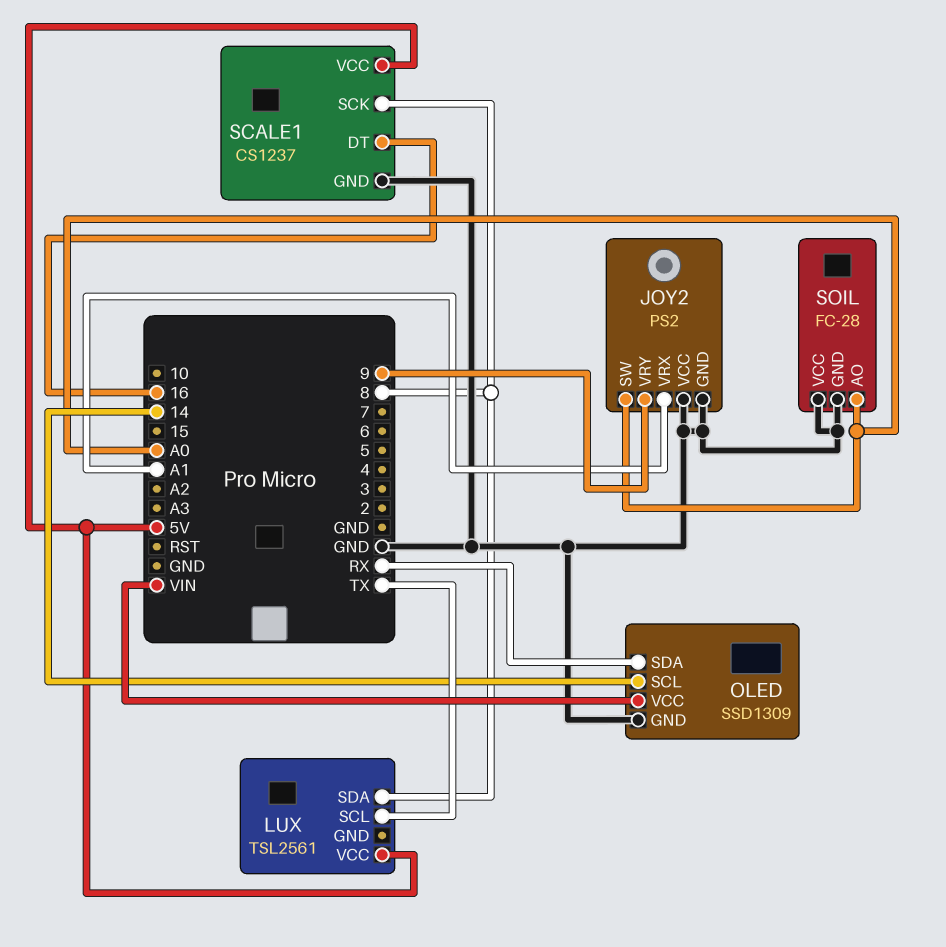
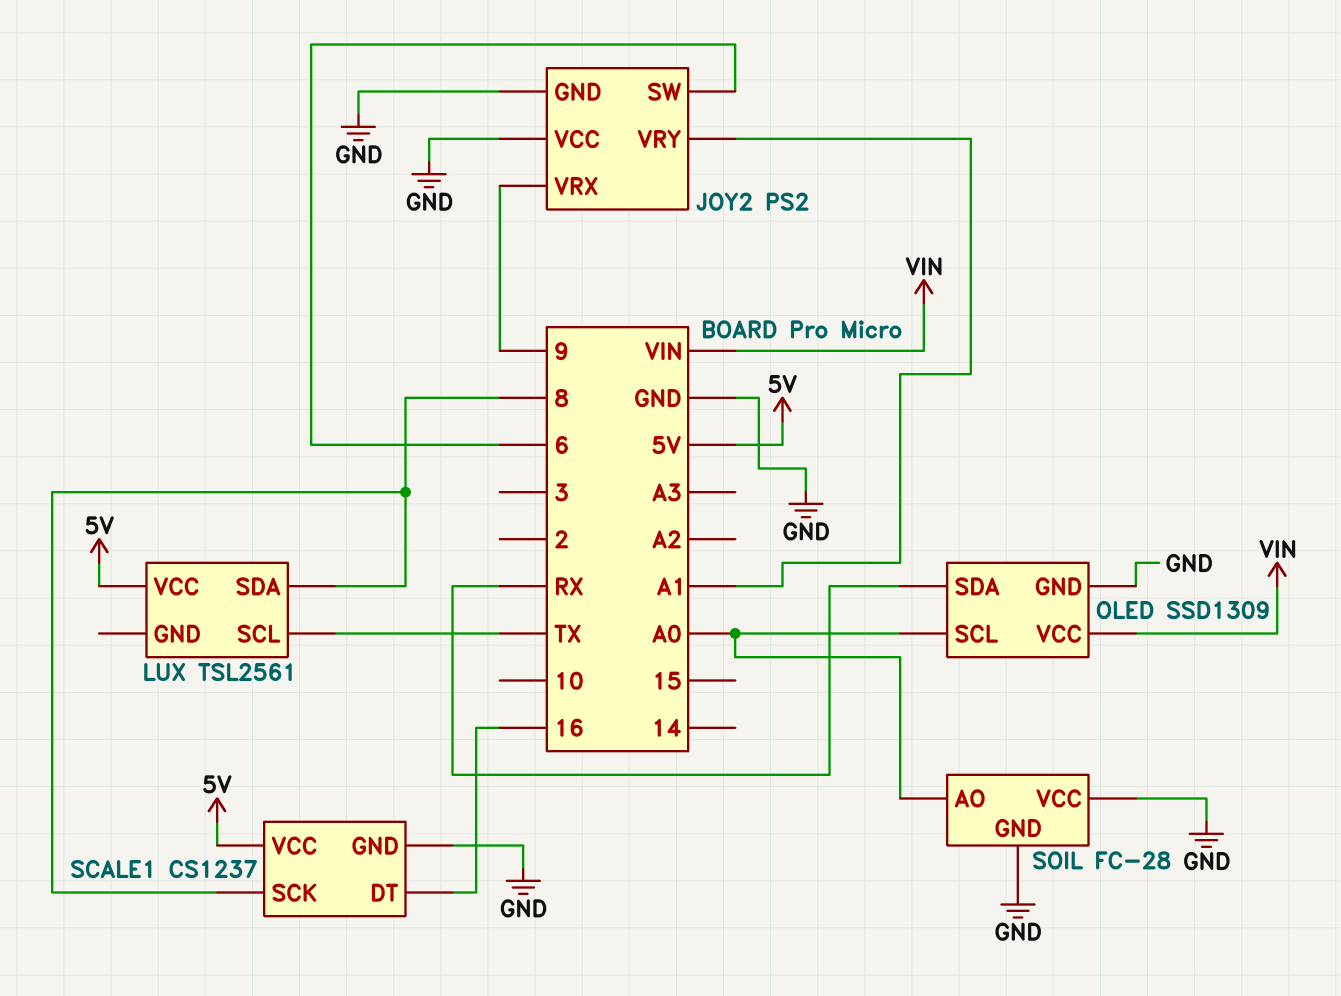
JOY2 pin SW: A0 -> 6
JOY2 pin VRX: A1 -> 9
JOY2 pin VRY: 9 -> A1
OLED pin SCL: 14 -> A0

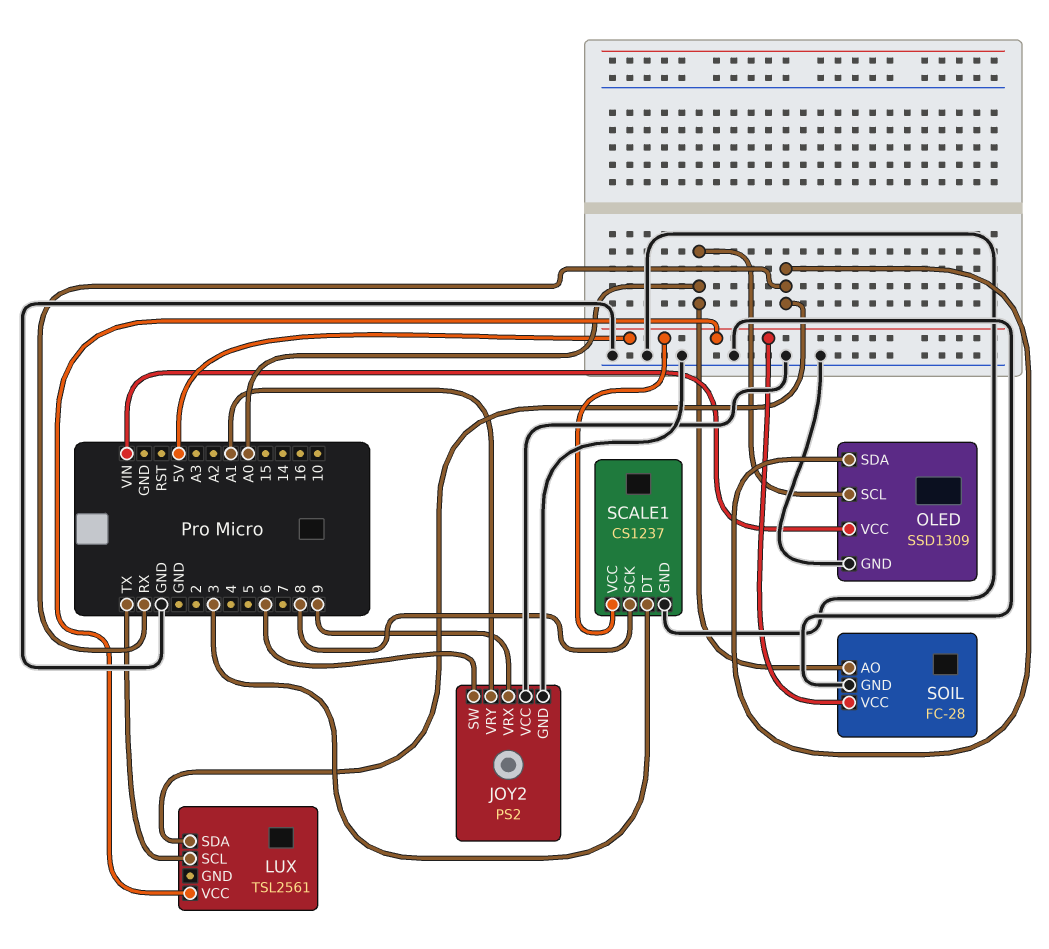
LUX pin SDA: 8 -> RX
SCALE1 pin DT: 16 -> 3
SOIL pin VCC: GND -> 5V

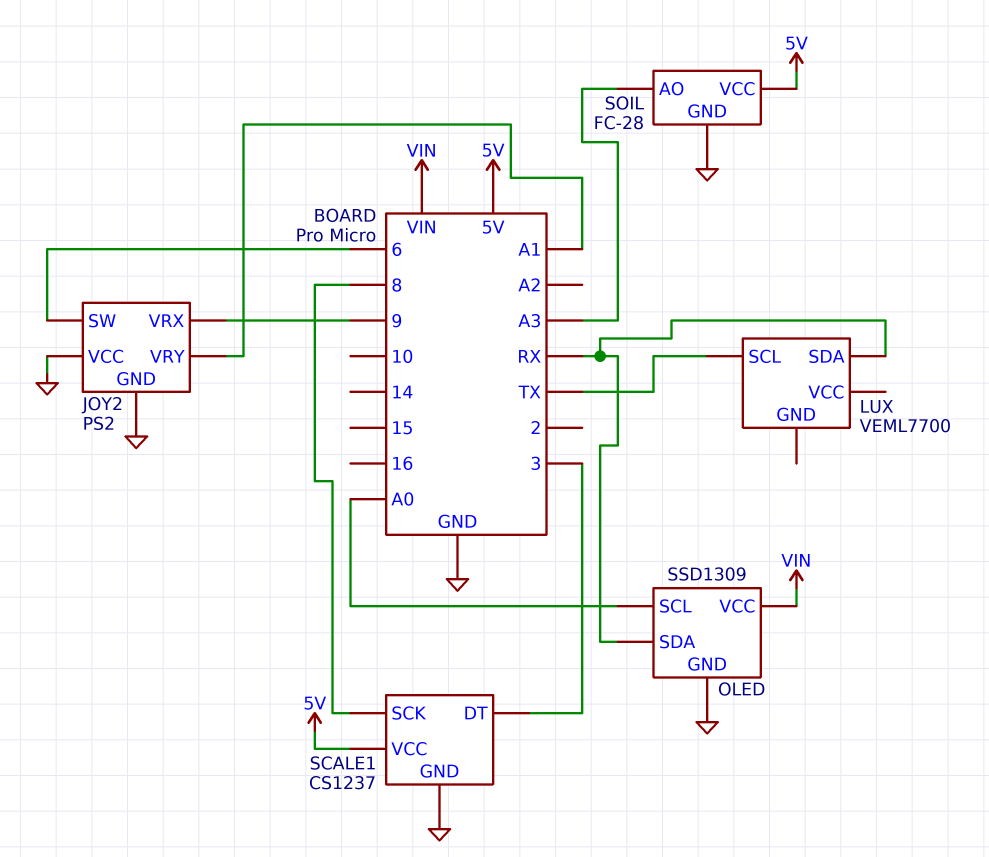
LUX: TSL2561 -> VEML7700
LUX pin VCC: 5V -> none
SOIL pin AO: A0 -> A3

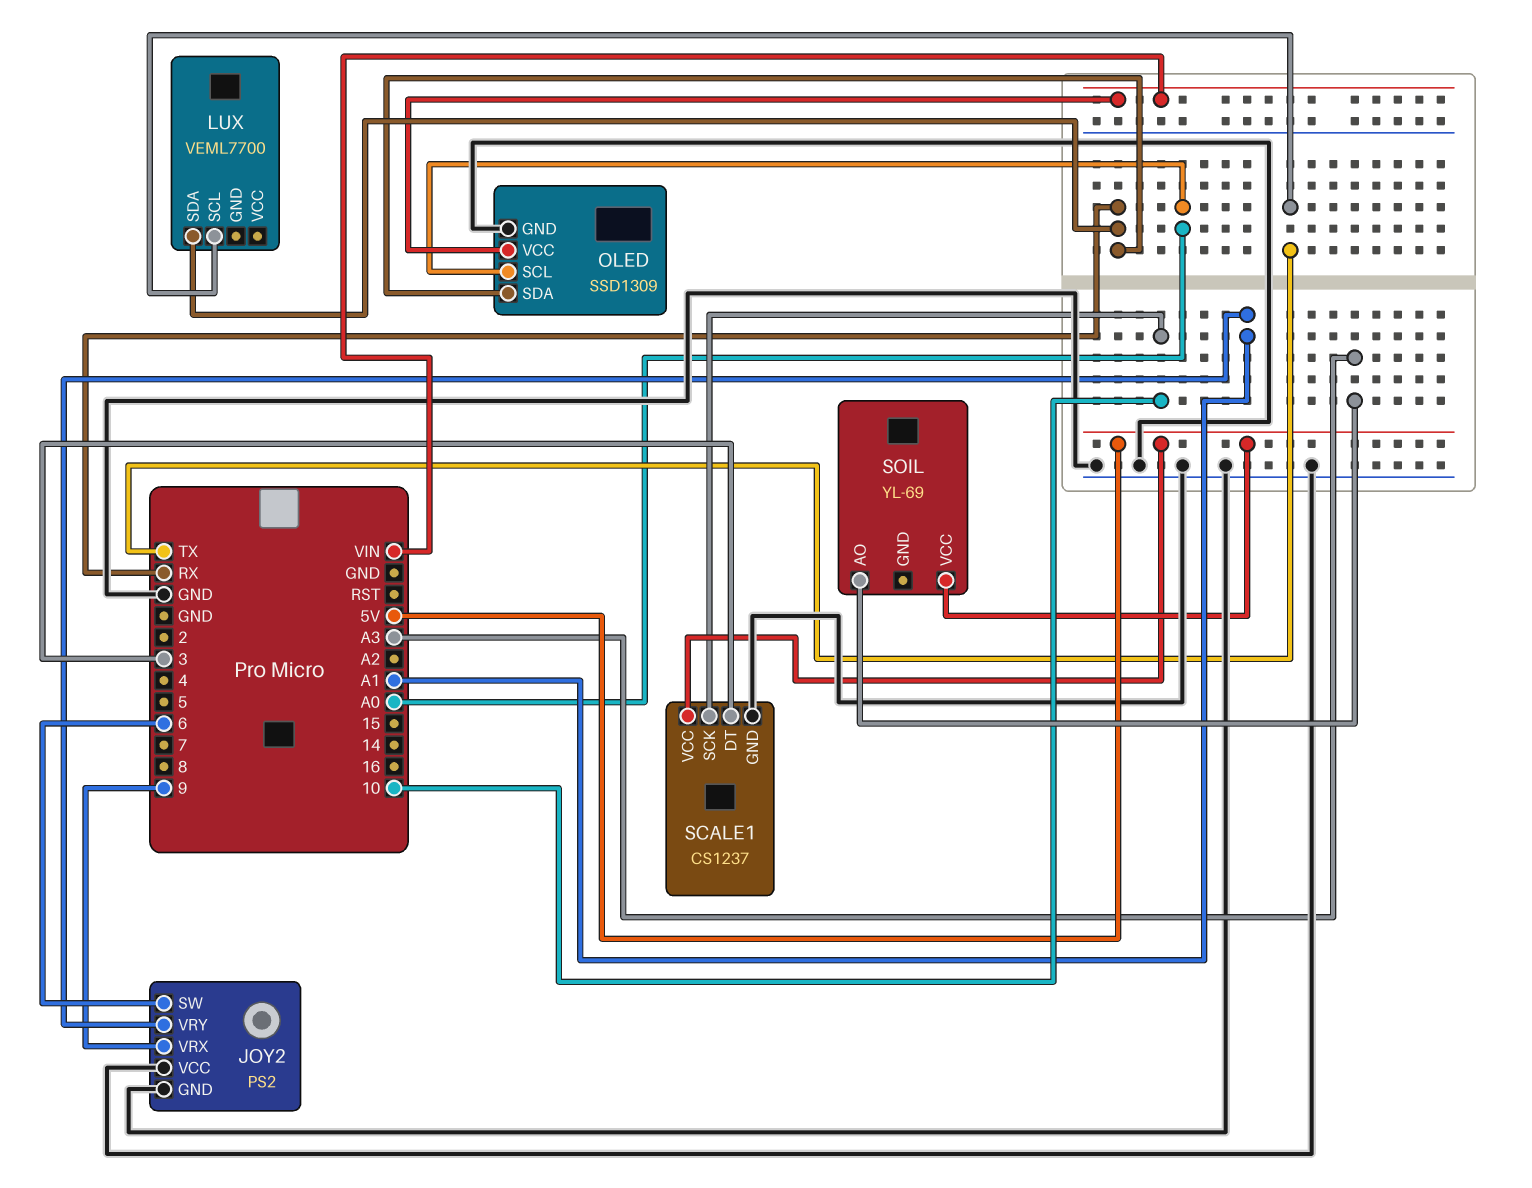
SCALE1 pin SCK: 8 -> 10
SOIL: FC-28 -> YL-69
SOIL pin GND: GND -> none

